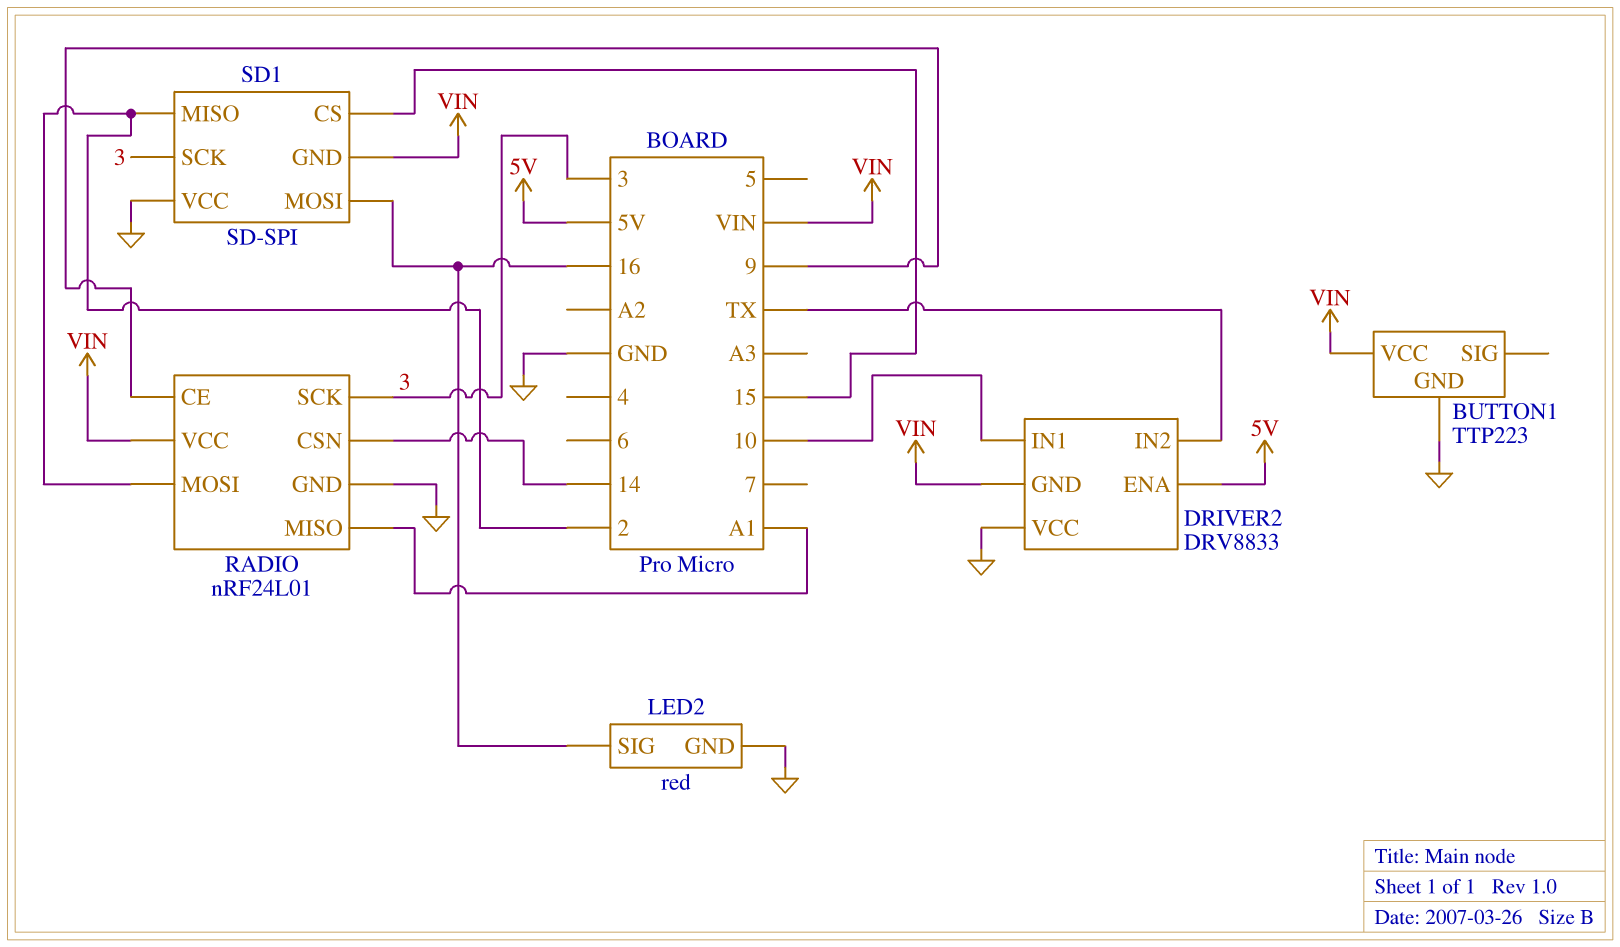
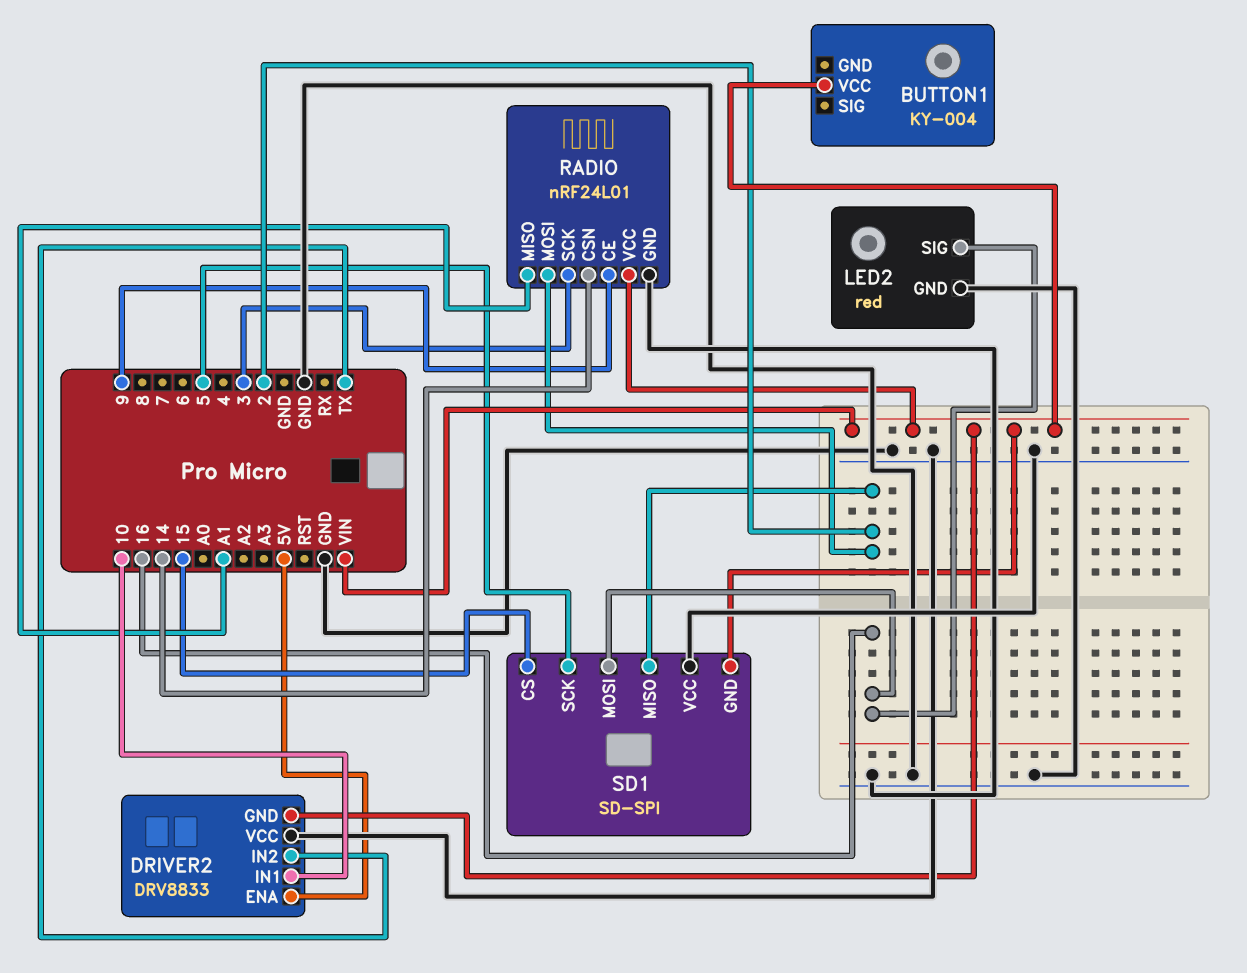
BUTTON1: TTP223 -> KY-004
BUTTON1 pin GND: GND -> none
SD1 pin SCK: 3 -> 5

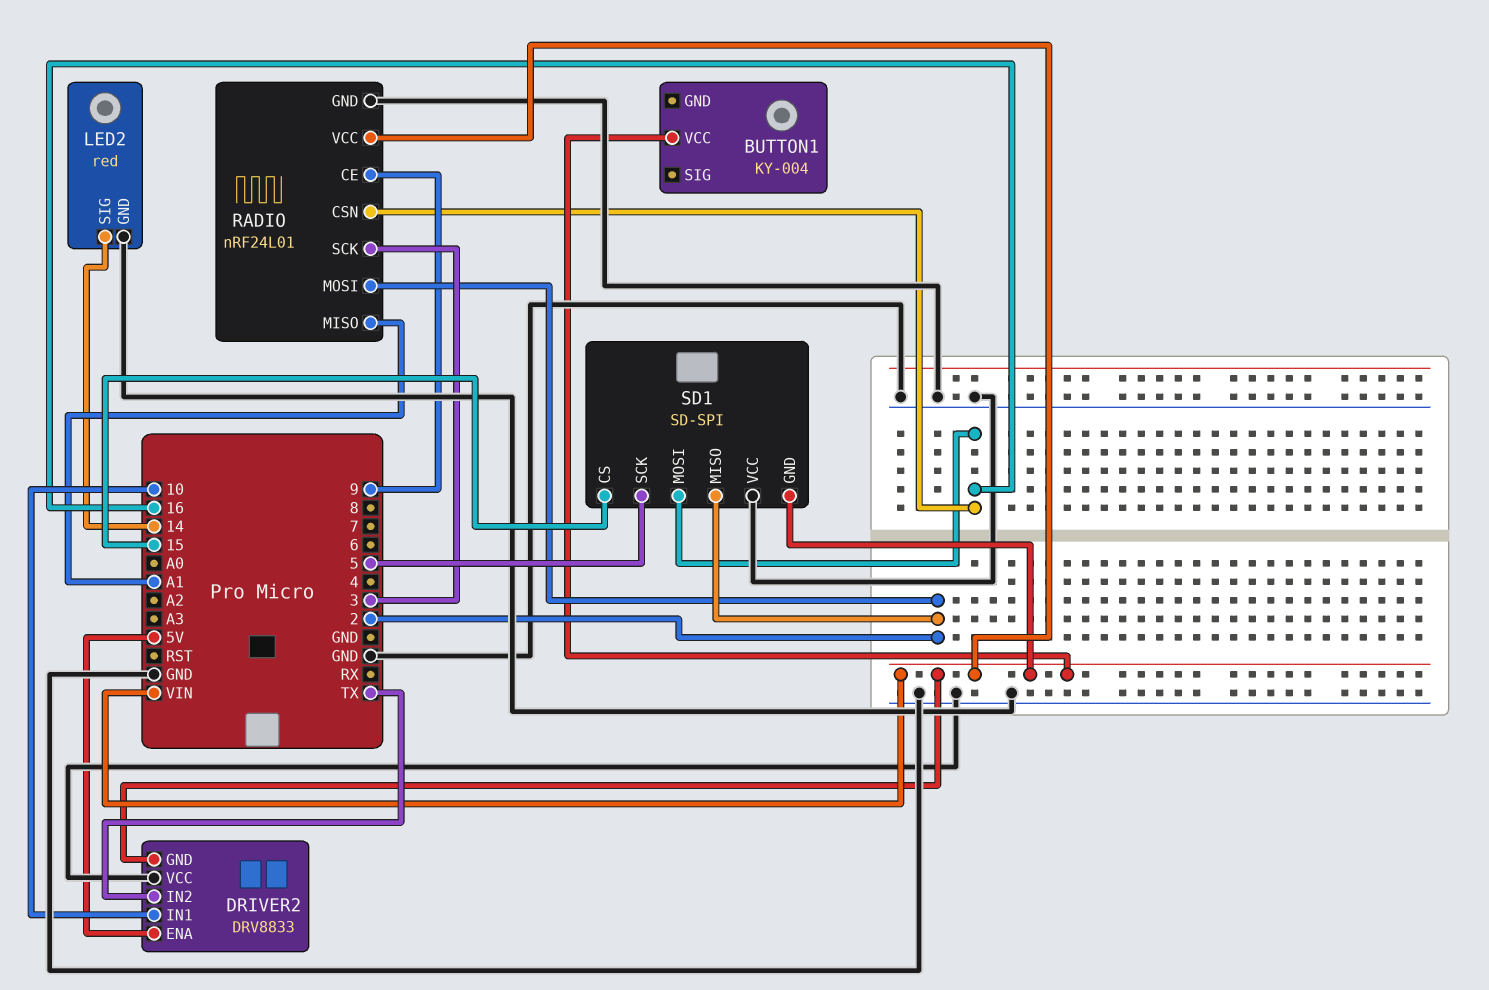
LED2 pin SIG: 16 -> 14
RADIO pin CSN: 14 -> 16

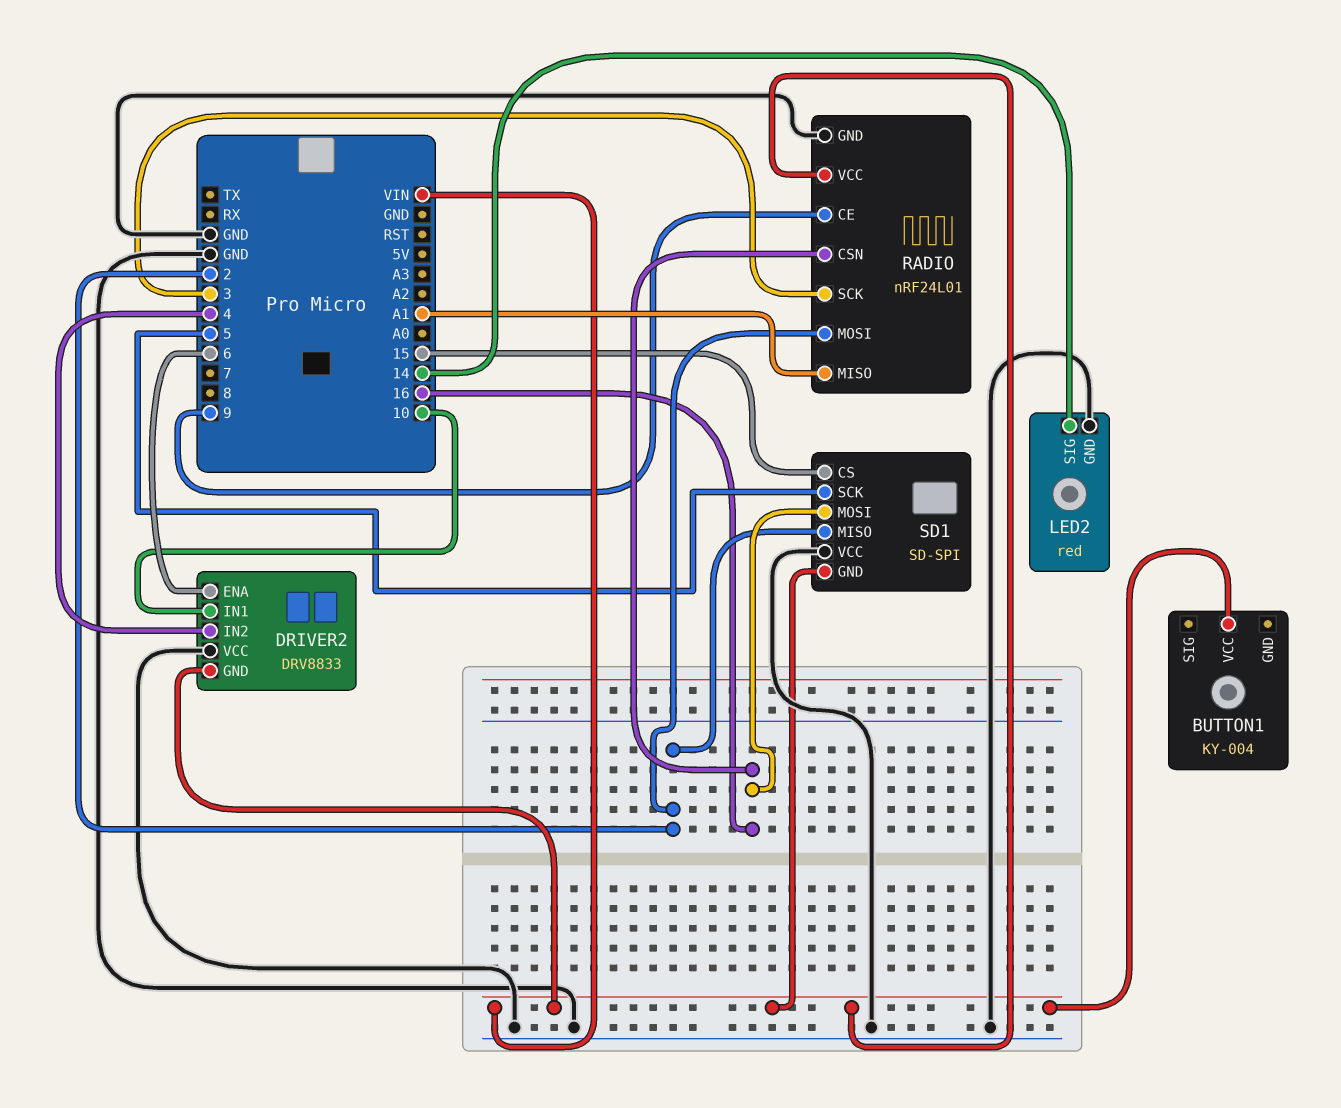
DRIVER2 pin ENA: 5V -> 6
DRIVER2 pin IN2: TX -> 4

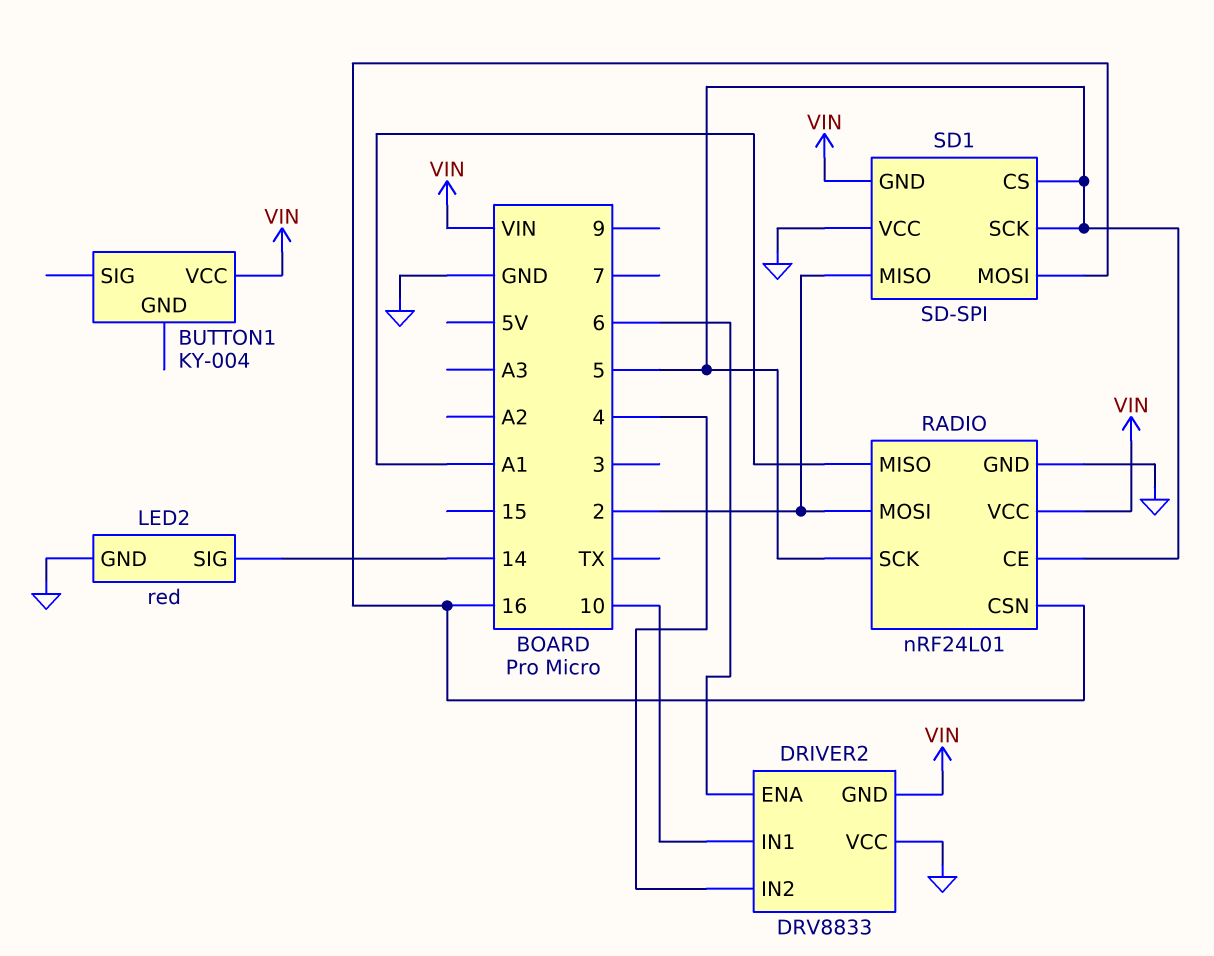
RADIO pin CE: 9 -> 5
RADIO pin SCK: 3 -> 5
SD1 pin CS: 15 -> 5

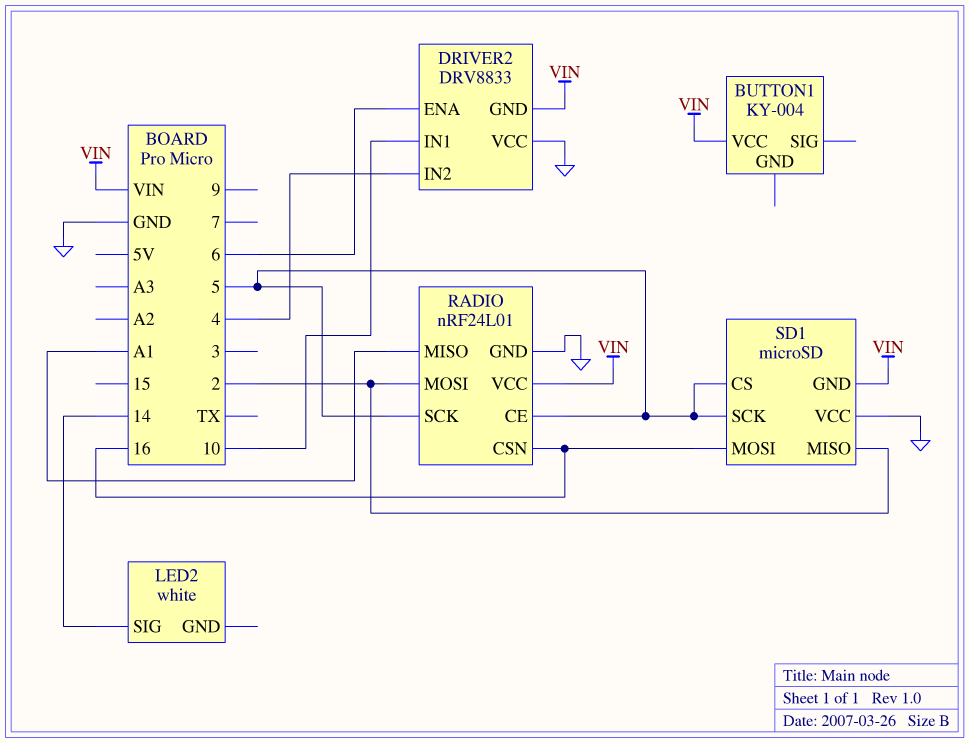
LED2: red -> white
LED2 pin GND: GND -> none
SD1: SD-SPI -> microSD

